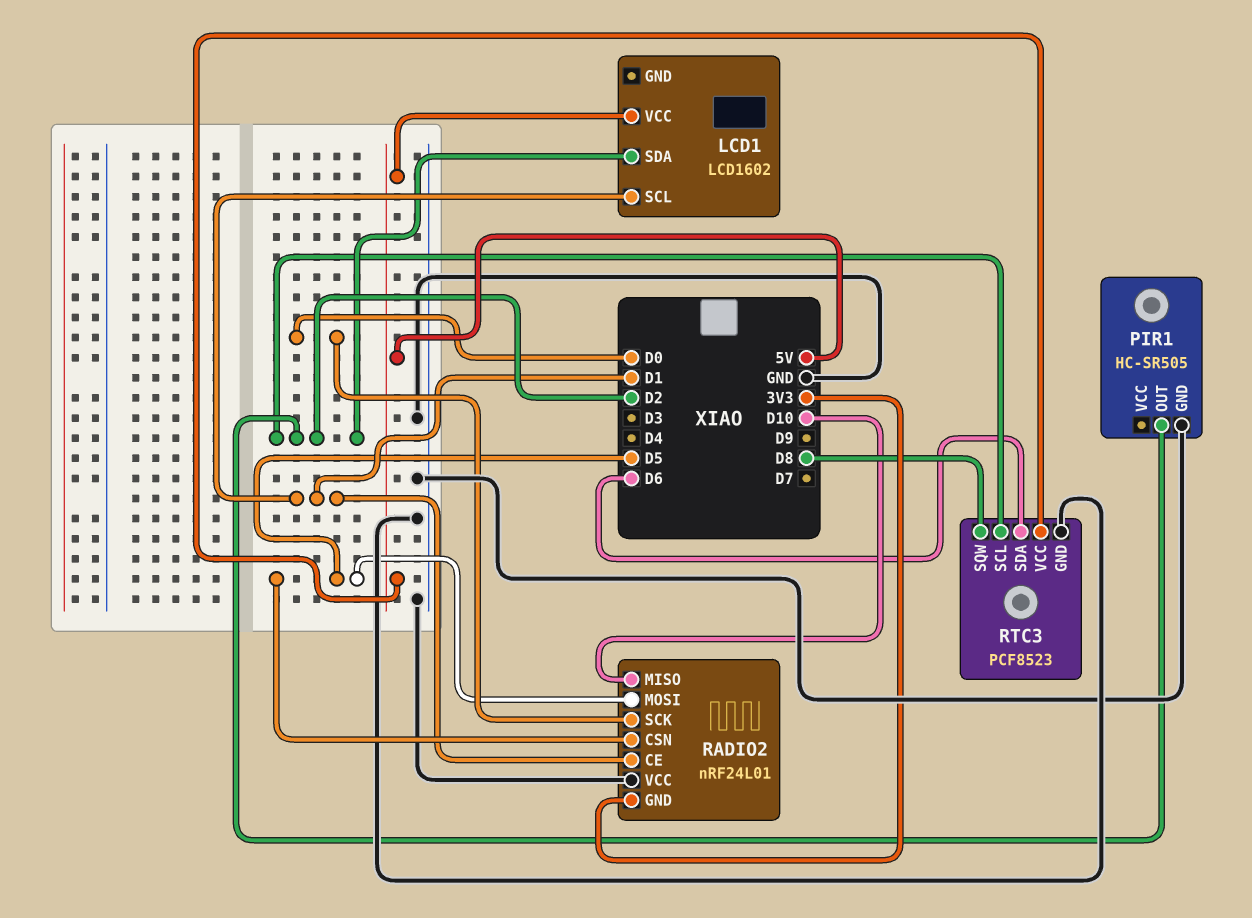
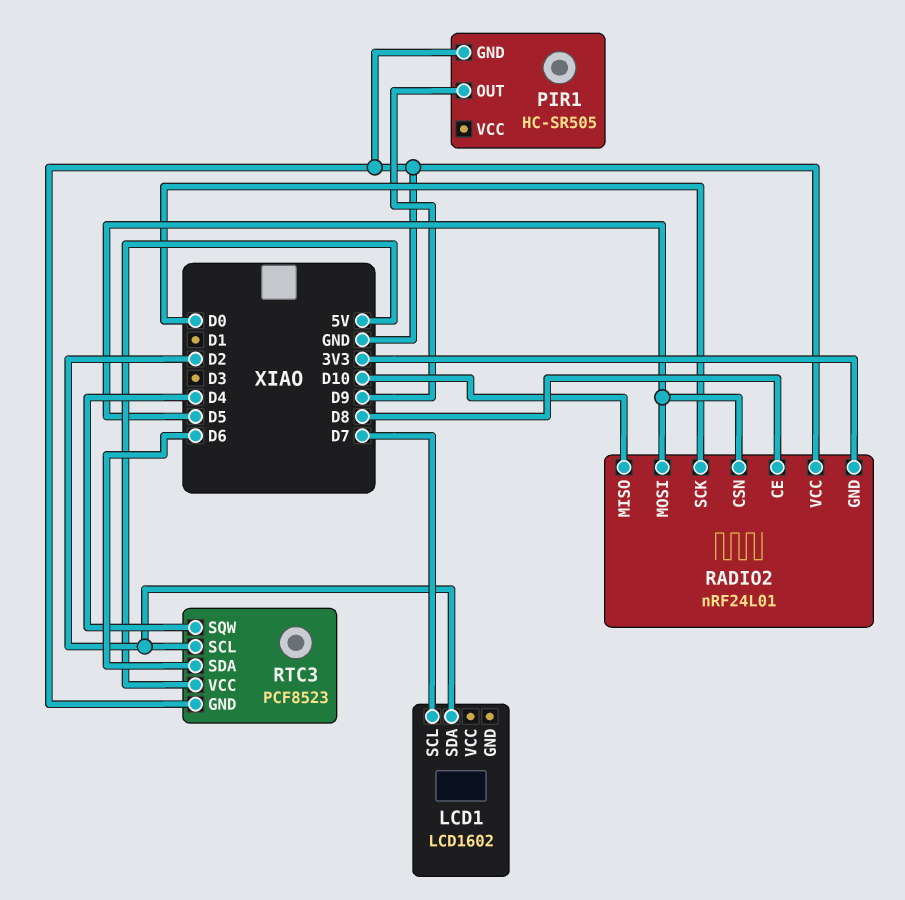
LCD1 pin SCL: D1 -> D7
LCD1 pin VCC: 5V -> none
PIR1 pin OUT: D2 -> D9
RADIO2 pin CE: D1 -> D8
RTC3 pin SQW: D8 -> D4

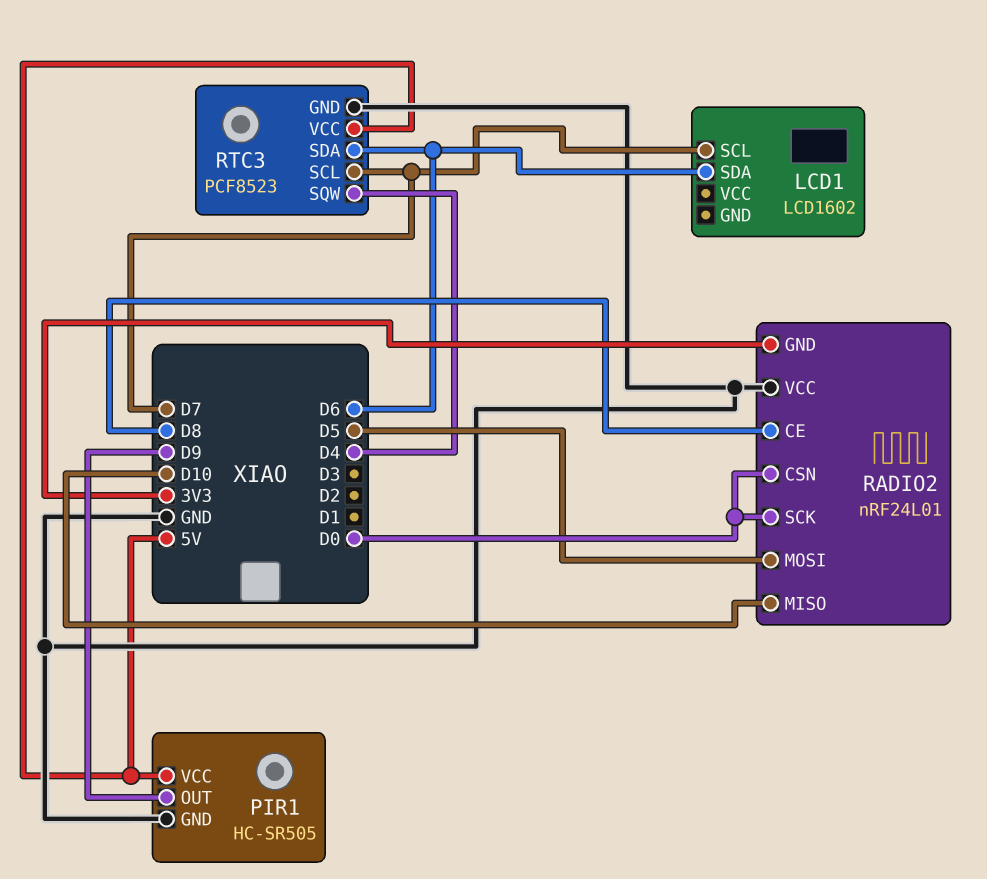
LCD1 pin SDA: D2 -> D6
PIR1 pin VCC: none -> 5V
RADIO2 pin CSN: D5 -> D0
RTC3 pin SCL: D2 -> D7

